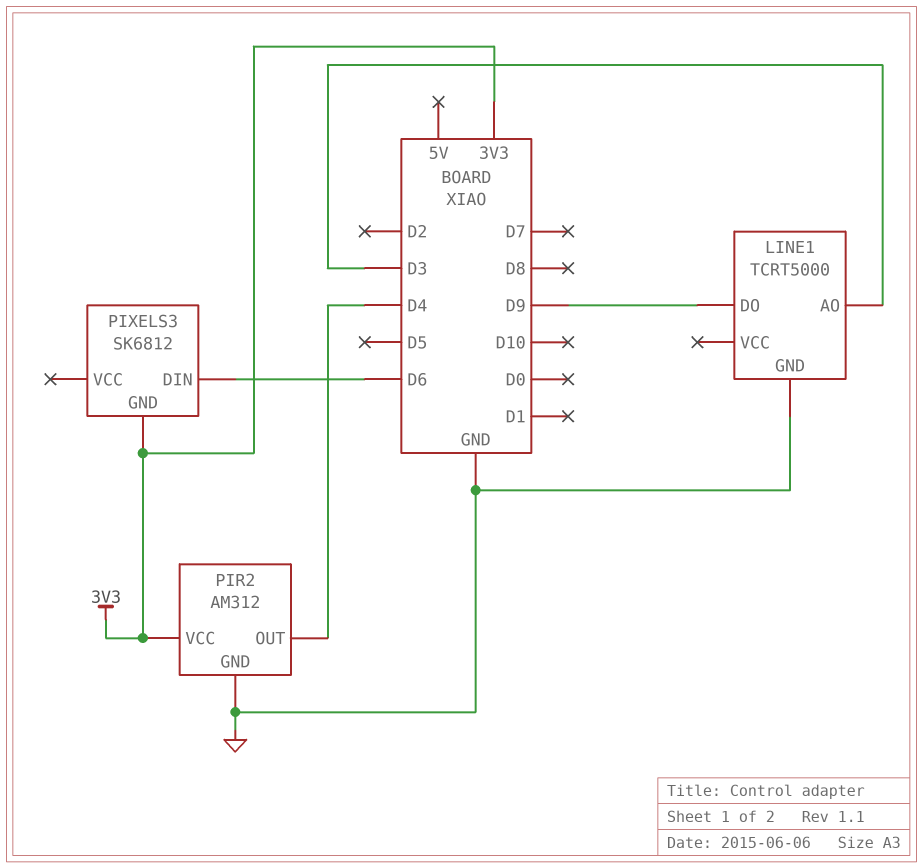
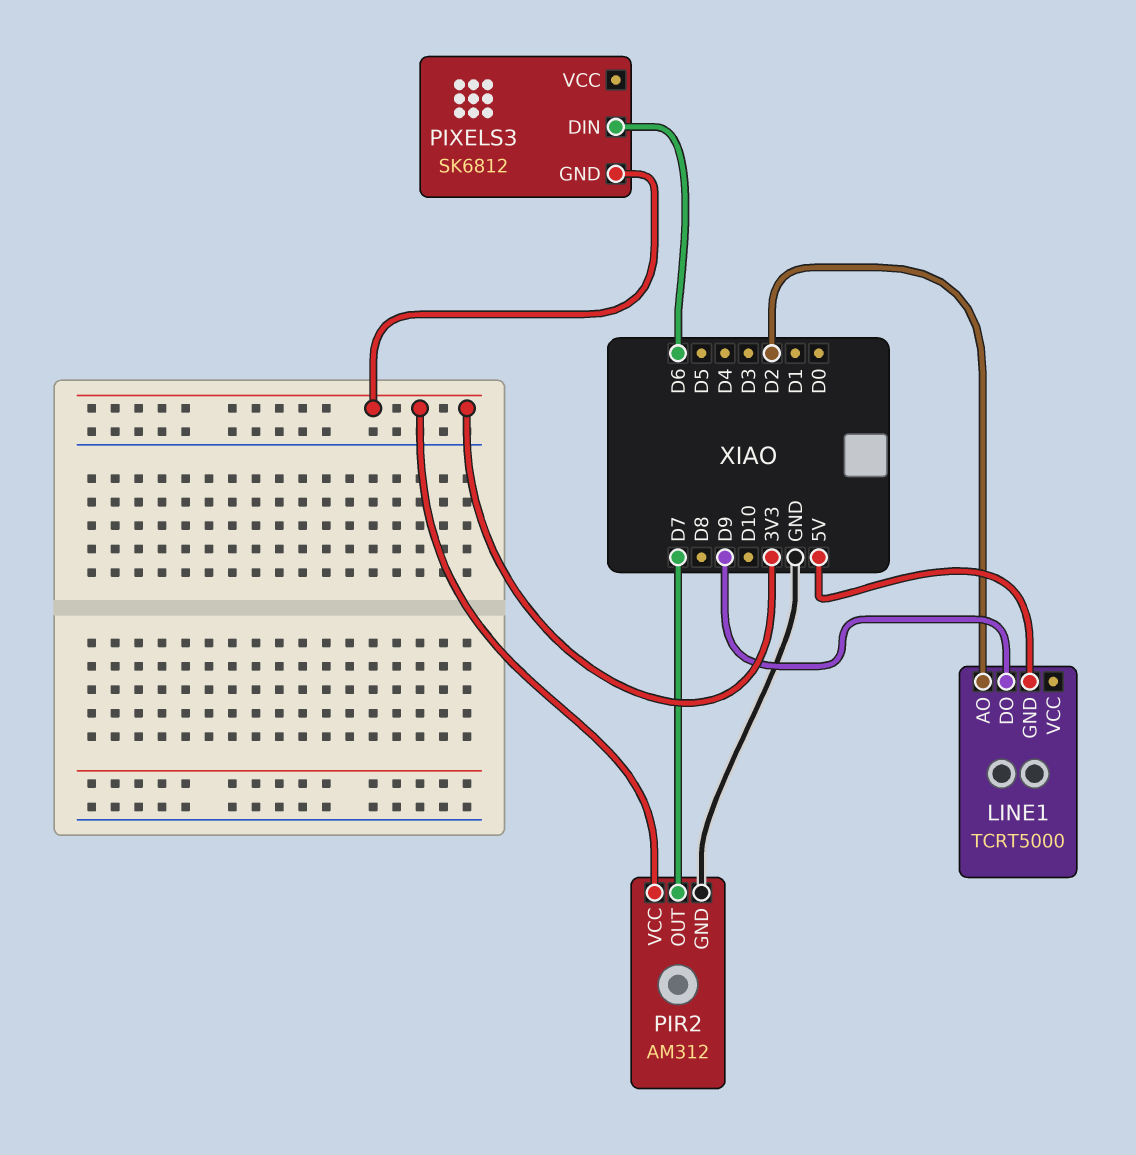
LINE1 pin AO: D3 -> D2
LINE1 pin GND: GND -> 5V
PIR2 pin OUT: D4 -> D7

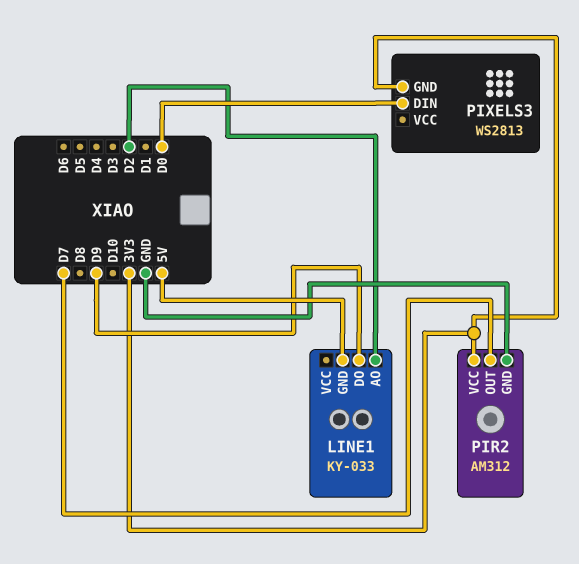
LINE1: TCRT5000 -> KY-033
PIXELS3: SK6812 -> WS2813
PIXELS3 pin DIN: D6 -> D0

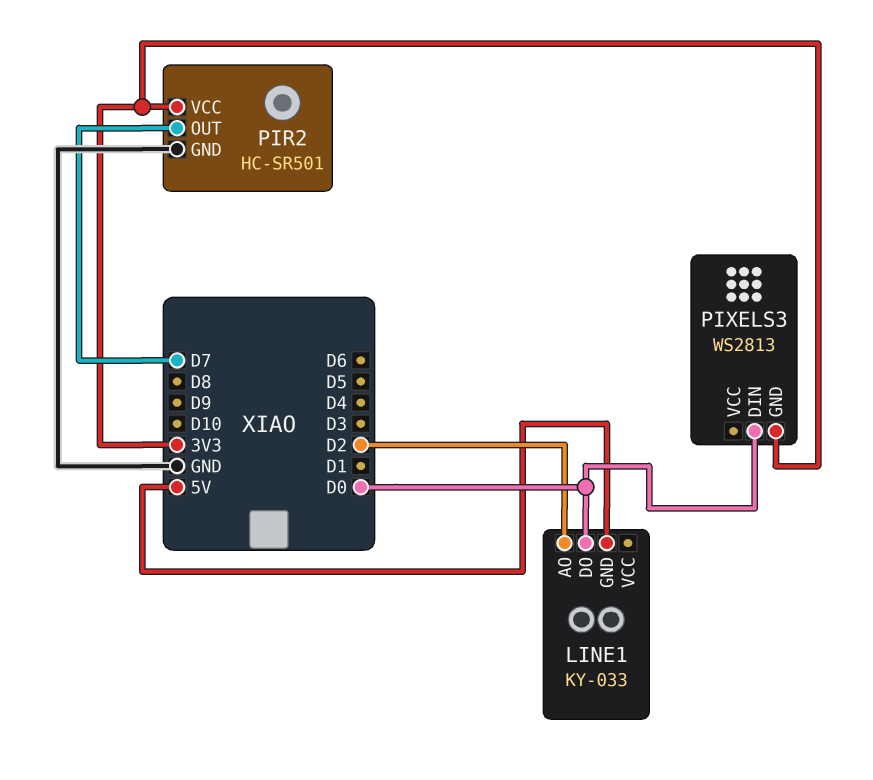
LINE1 pin DO: D9 -> D0
PIR2: AM312 -> HC-SR501

